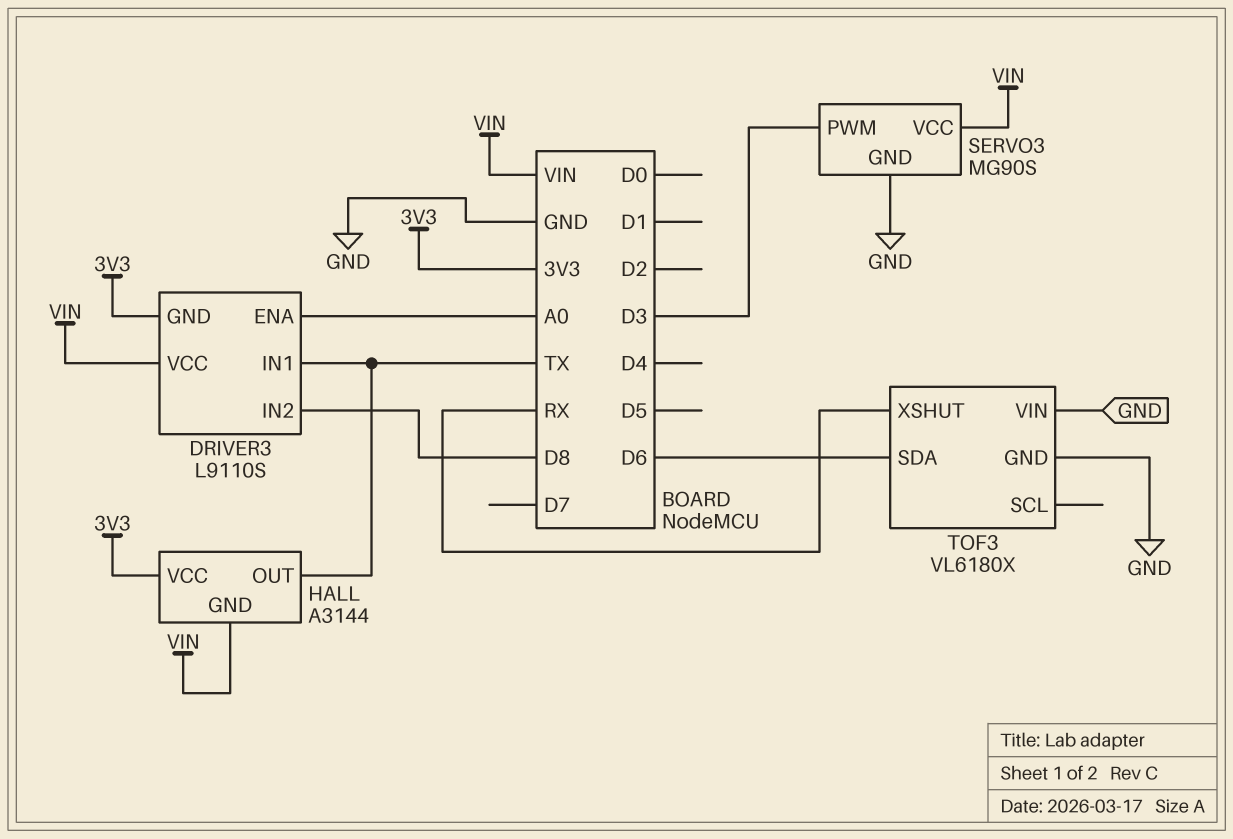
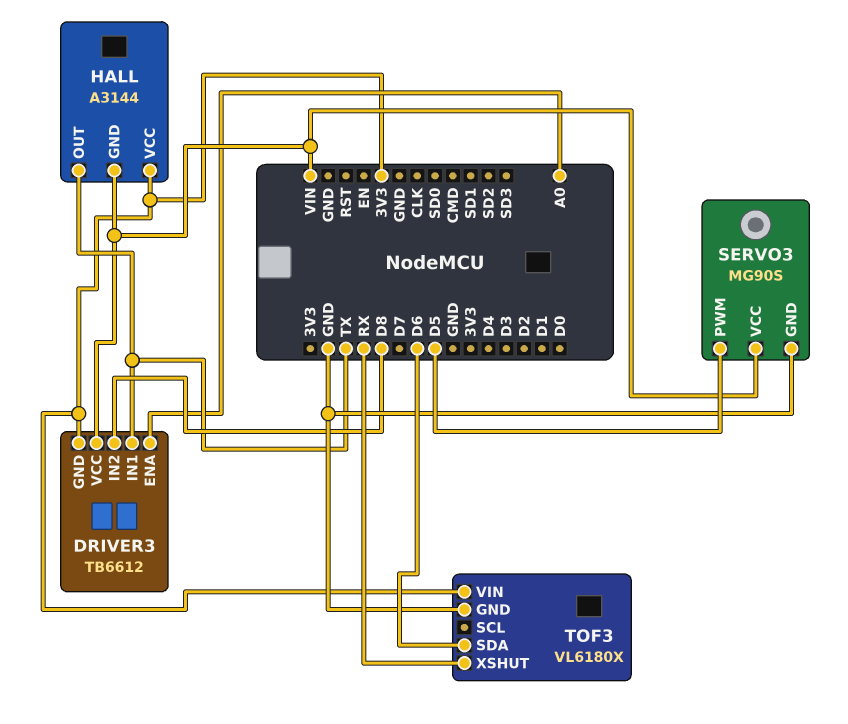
DRIVER3: L9110S -> TB6612
SERVO3 pin PWM: D3 -> D5
TOF3 pin VIN: GND -> 3V3

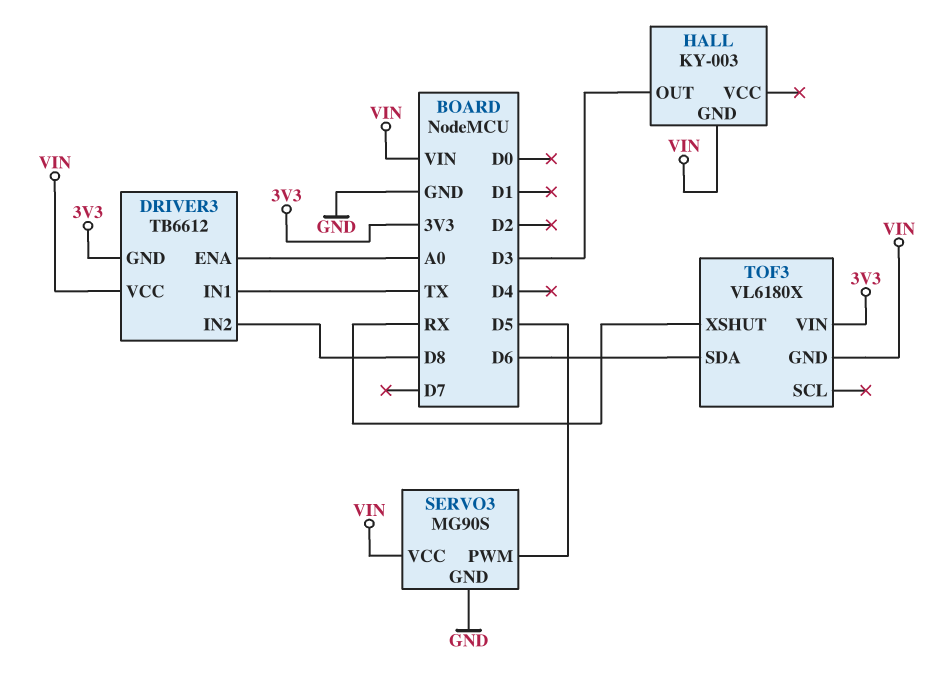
HALL: A3144 -> KY-003
HALL pin OUT: TX -> D3
HALL pin VCC: 3V3 -> none
TOF3 pin GND: GND -> VIN

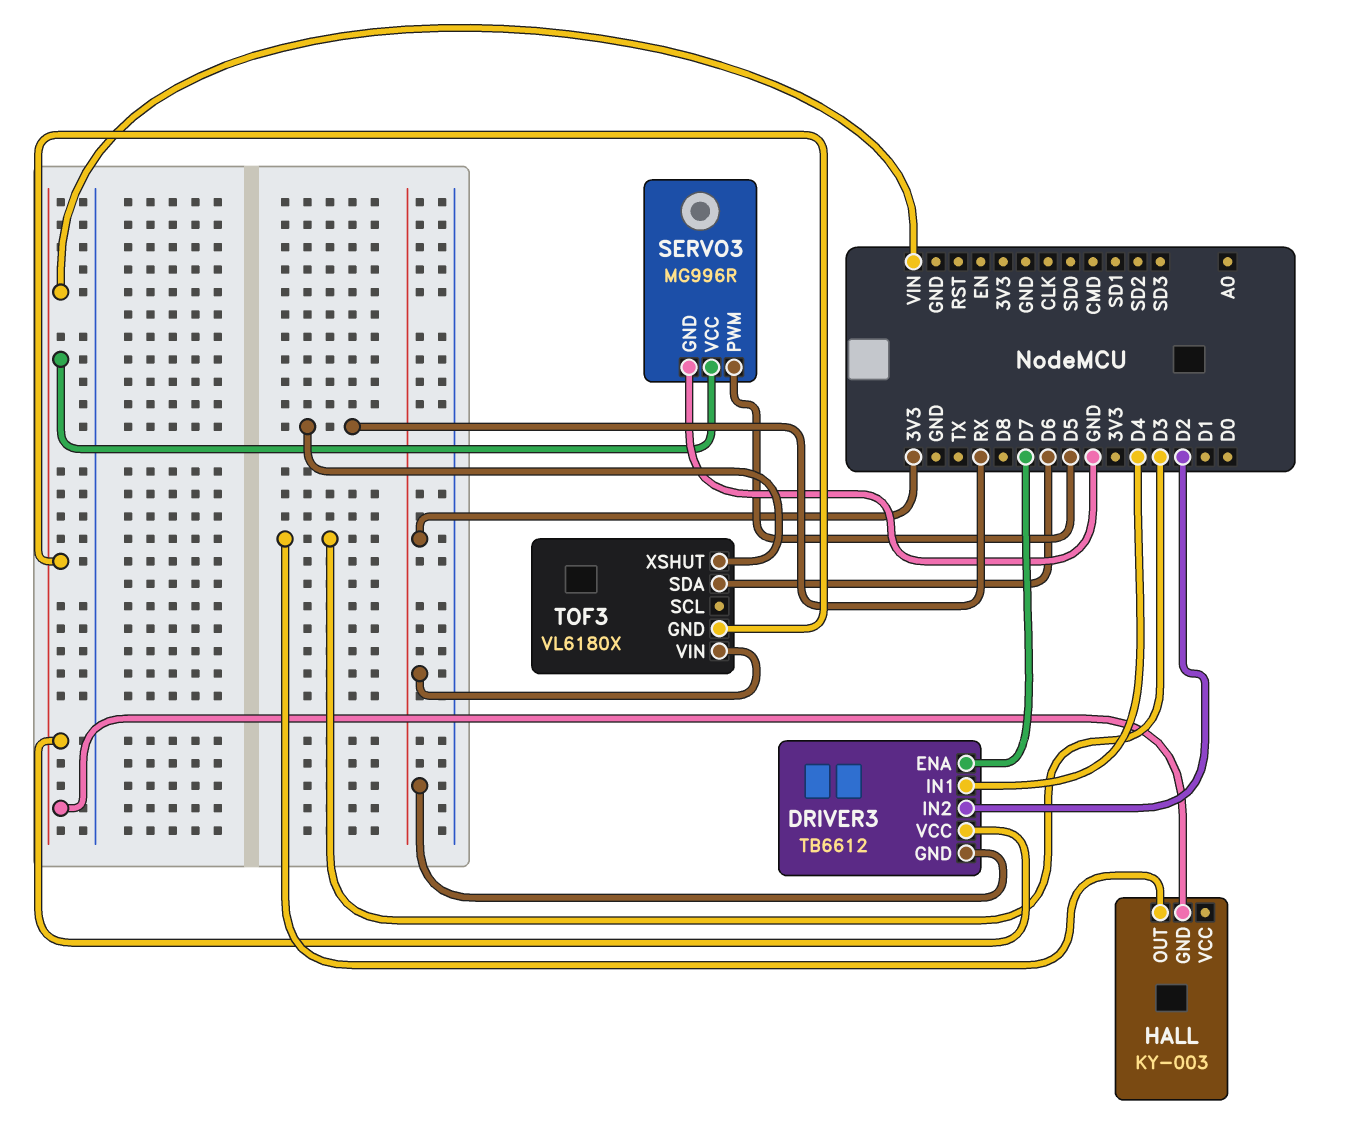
DRIVER3 pin ENA: A0 -> D7
DRIVER3 pin IN1: TX -> D4
DRIVER3 pin IN2: D8 -> D2
SERVO3: MG90S -> MG996R

